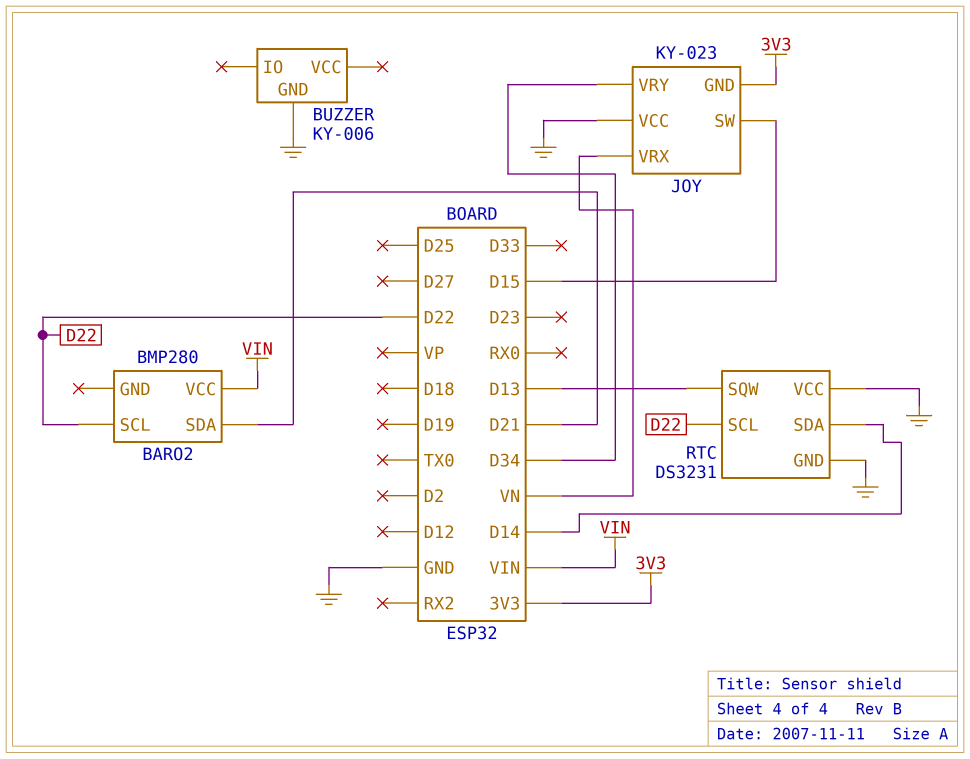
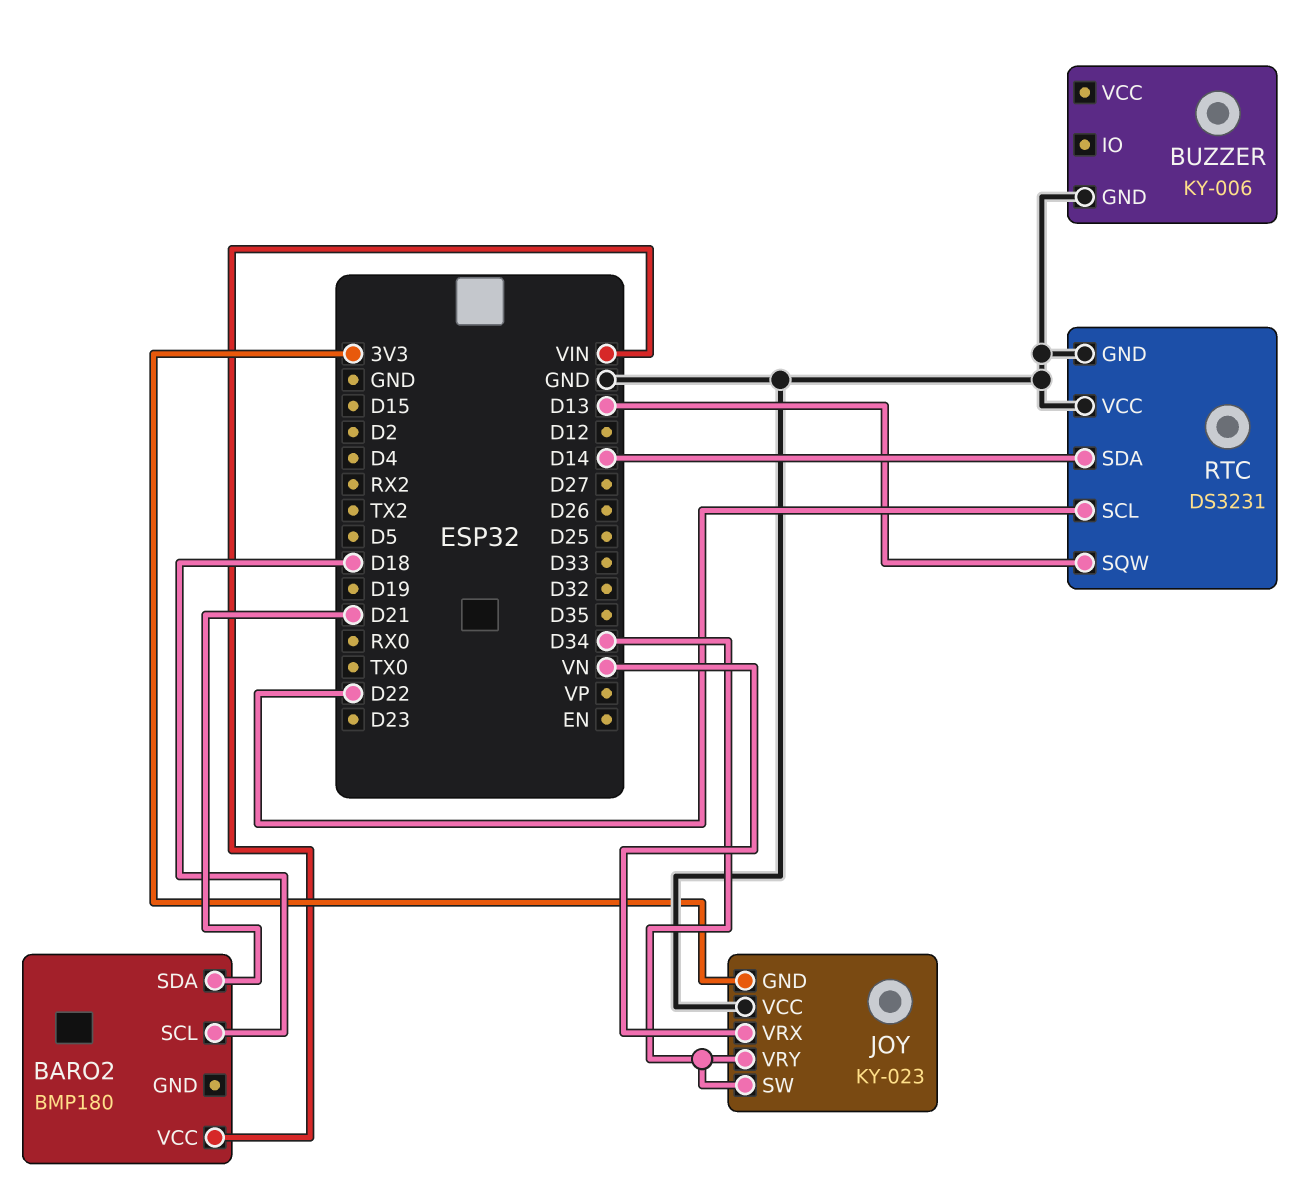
BARO2: BMP280 -> BMP180
BARO2 pin SCL: D22 -> D18
JOY pin SW: D15 -> D34

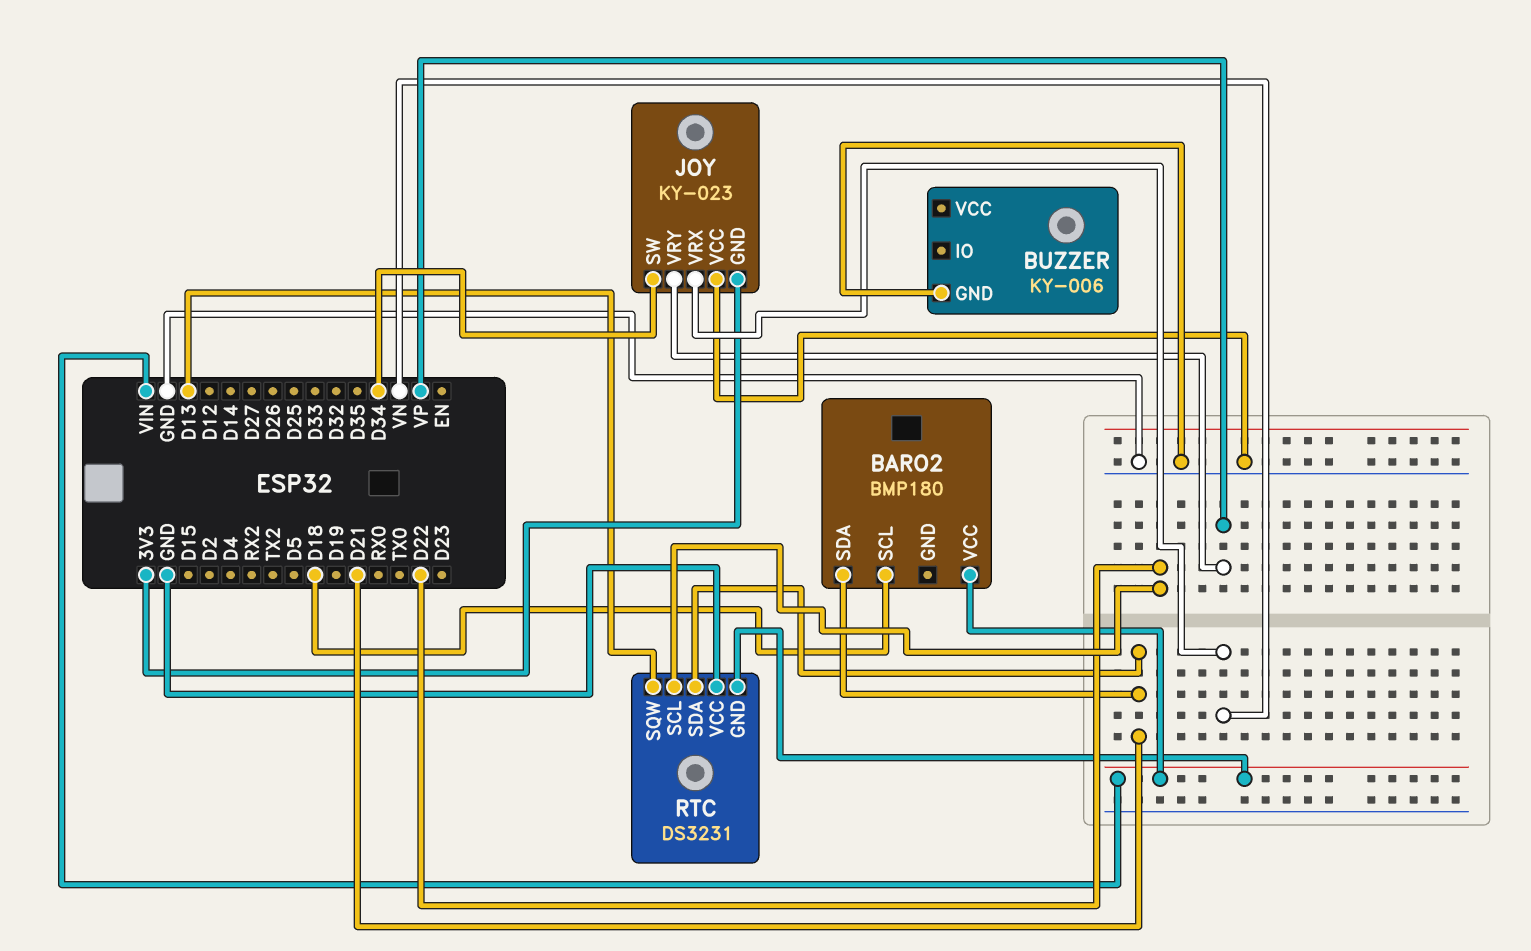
JOY pin VRY: D34 -> VP
RTC pin GND: GND -> VIN
RTC pin SDA: D14 -> D21

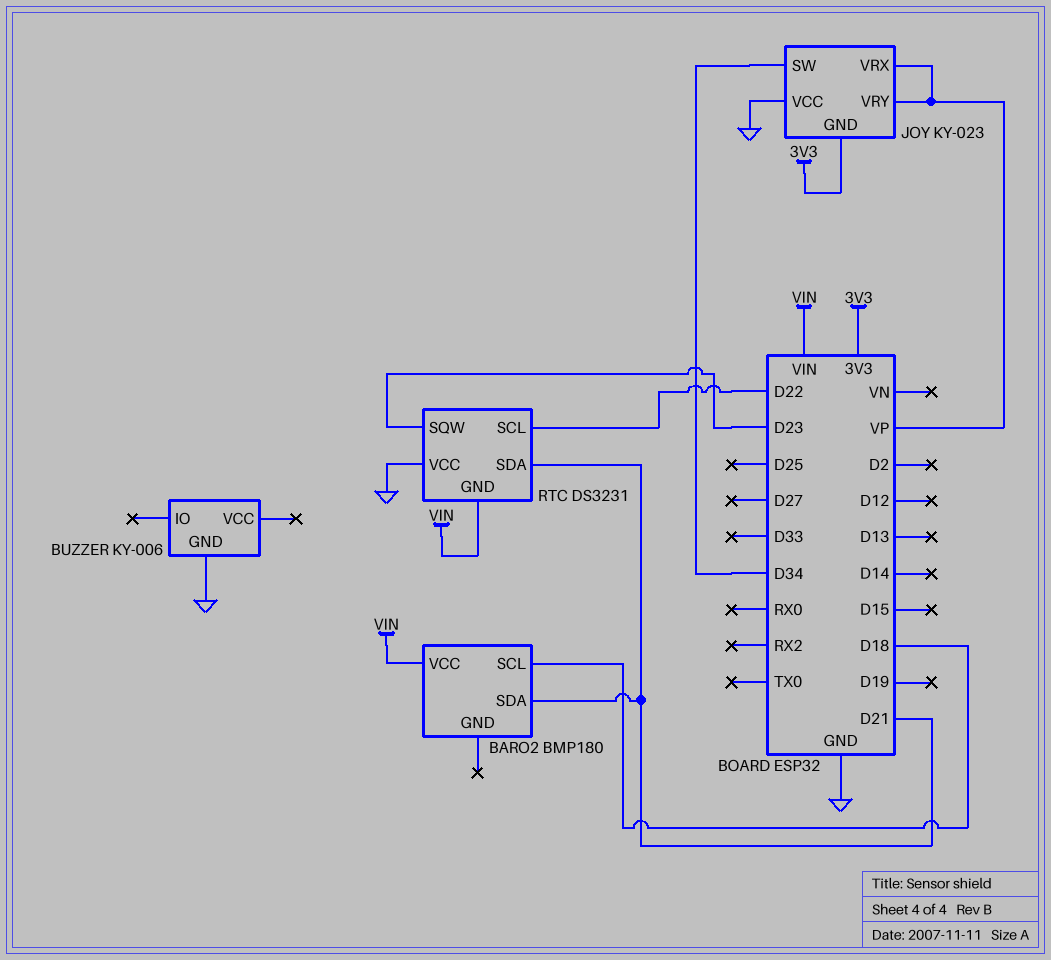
JOY pin VRX: VN -> VP
RTC pin SQW: D13 -> D23

